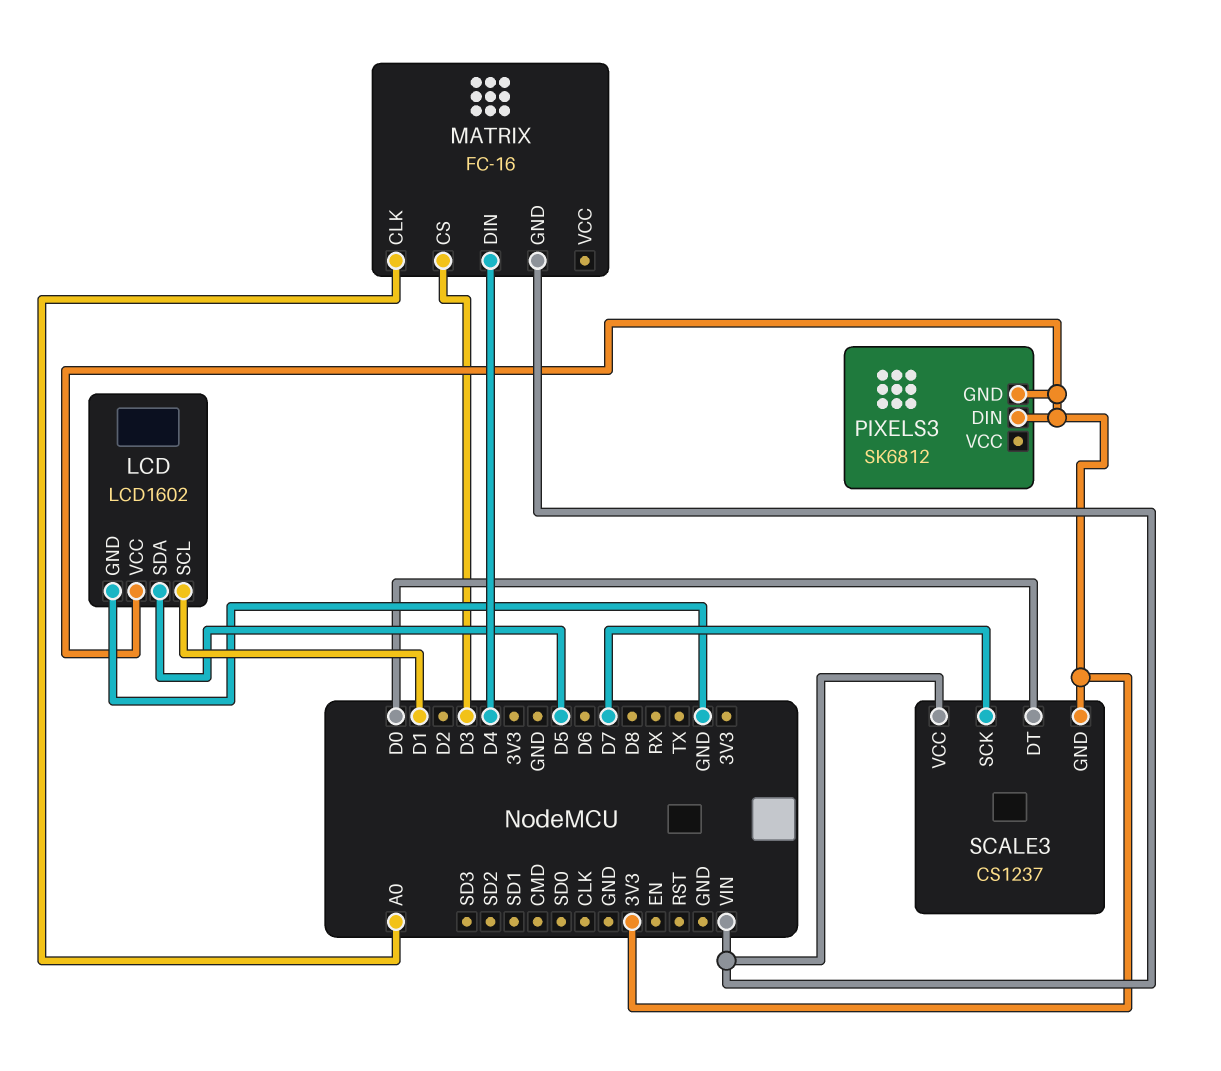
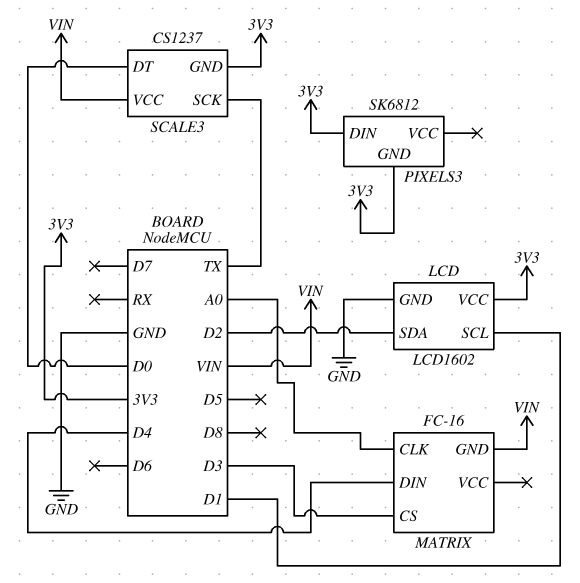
LCD pin SDA: D5 -> D2
SCALE3 pin SCK: D7 -> TX

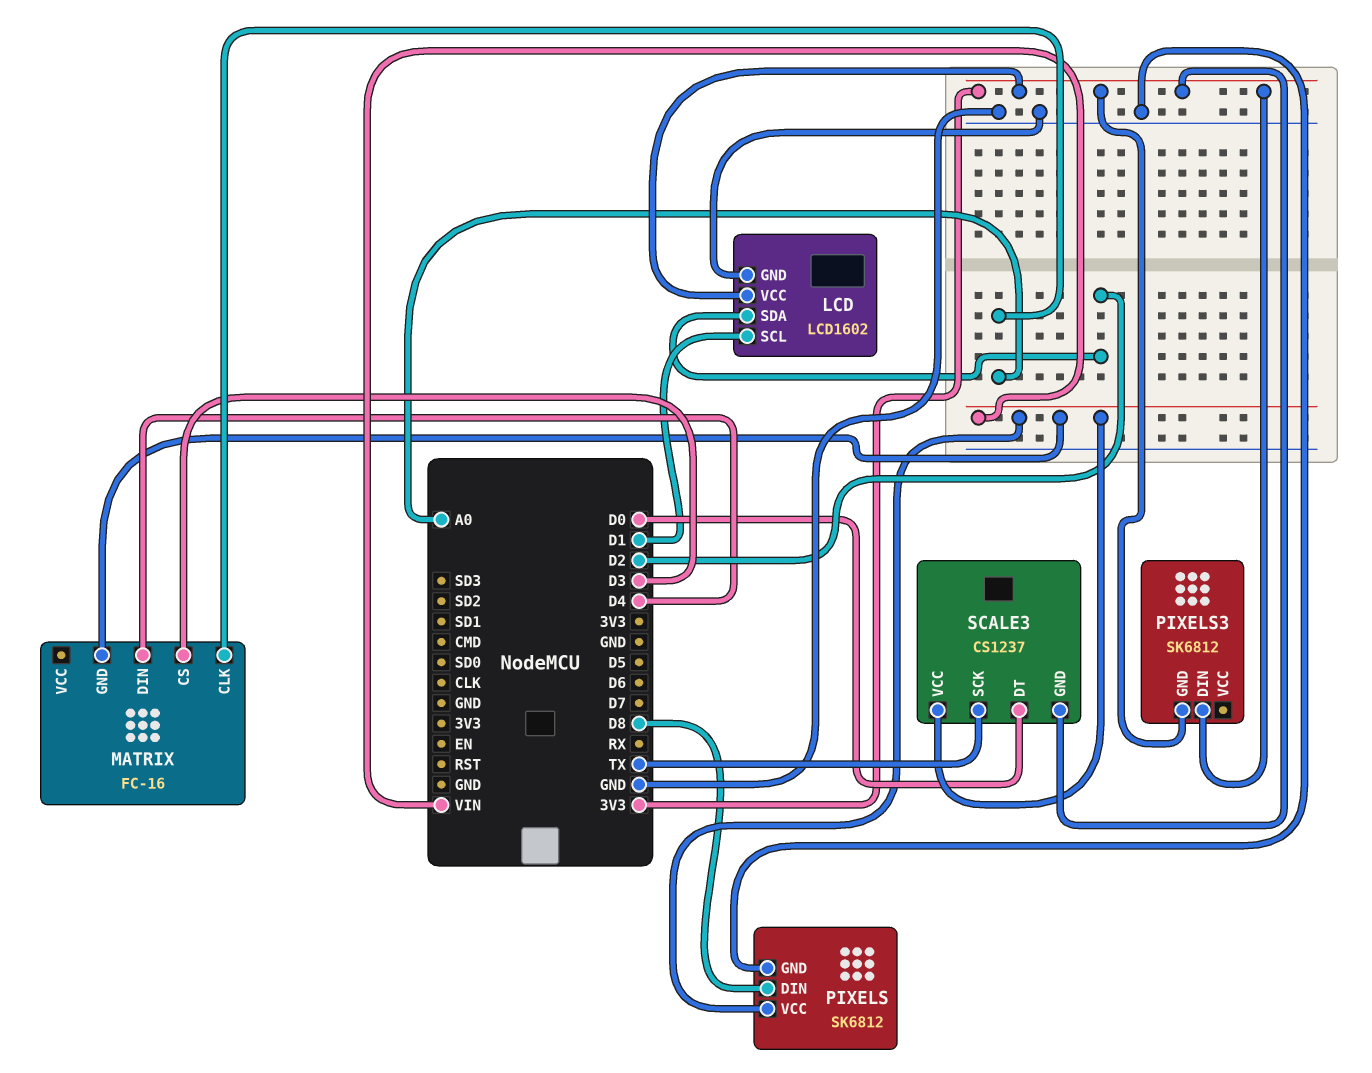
PIXELS: none -> SK6812
PIXELS pin DIN: none -> D8
PIXELS pin GND: none -> GND
PIXELS pin VCC: none -> VIN

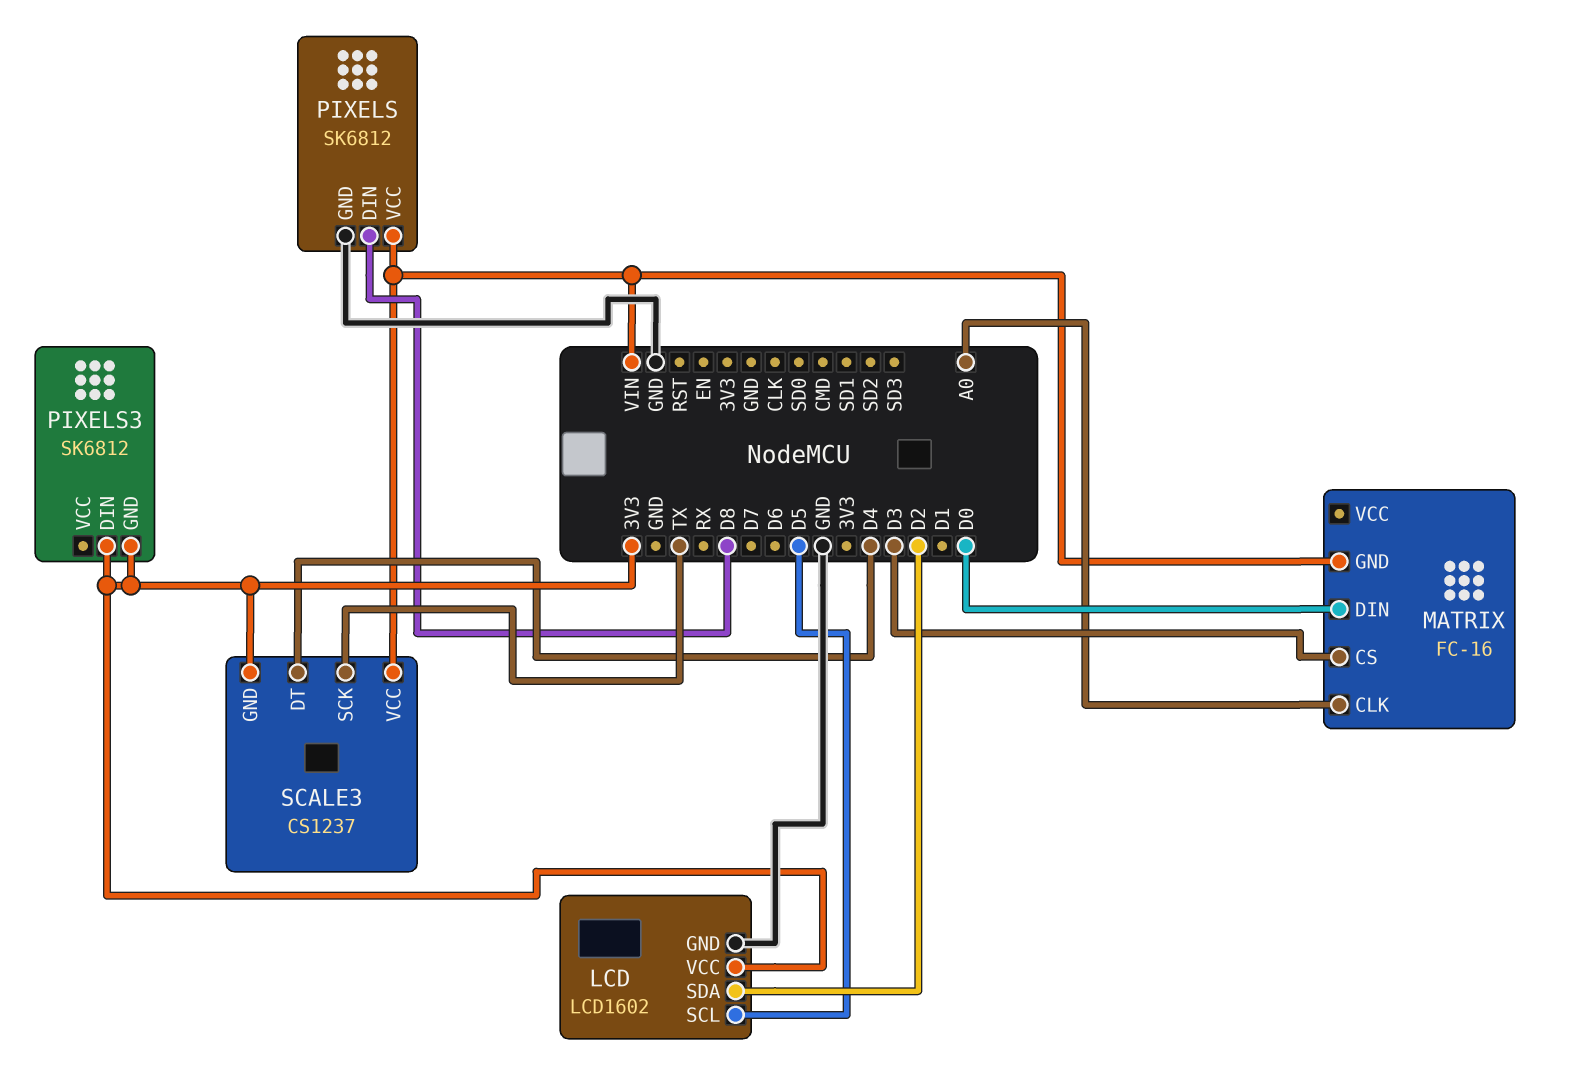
LCD pin SCL: D1 -> D5
MATRIX pin DIN: D4 -> D0
SCALE3 pin DT: D0 -> D4

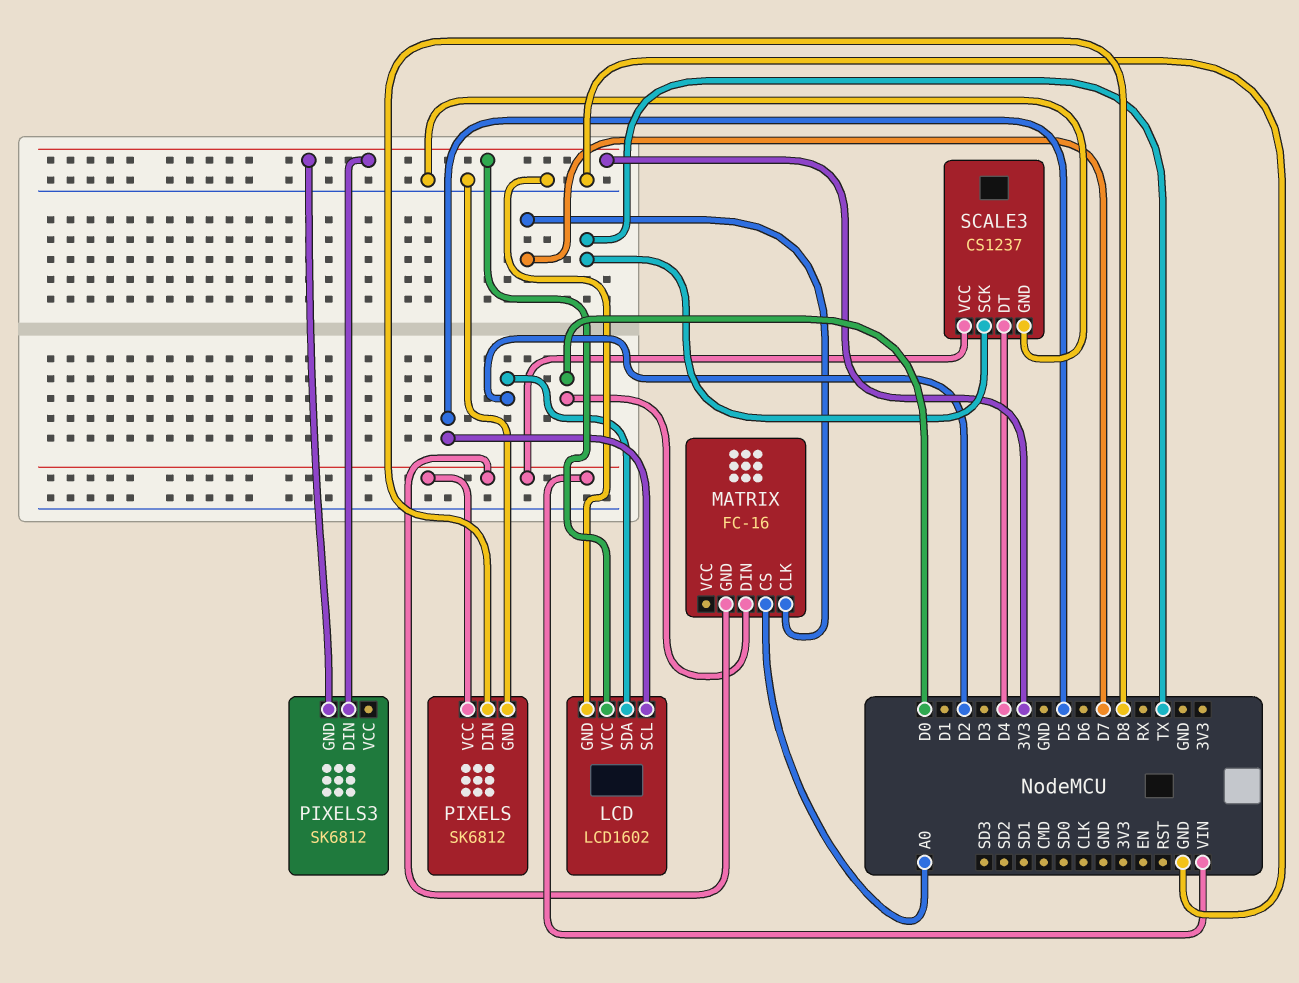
MATRIX pin CLK: A0 -> D7
MATRIX pin CS: D3 -> A0
SCALE3 pin GND: 3V3 -> GND

